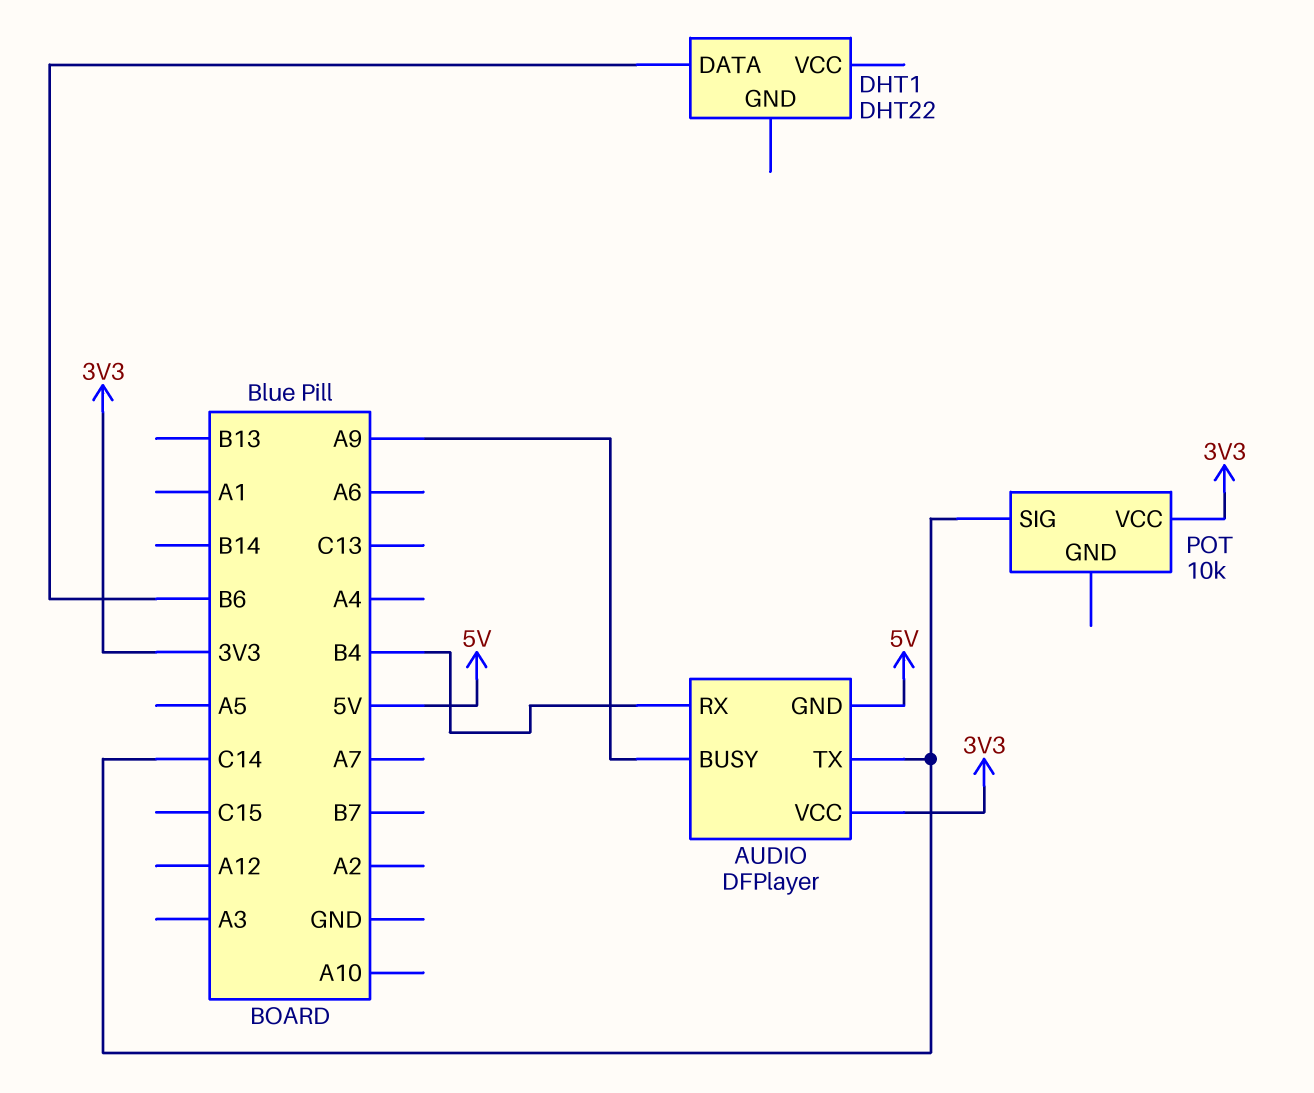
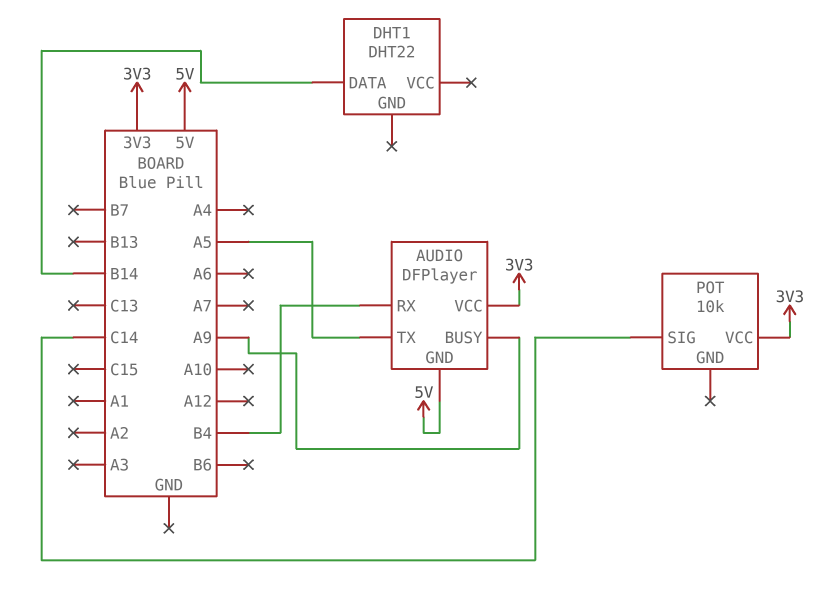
AUDIO pin TX: C14 -> A5
DHT1 pin DATA: B6 -> B14

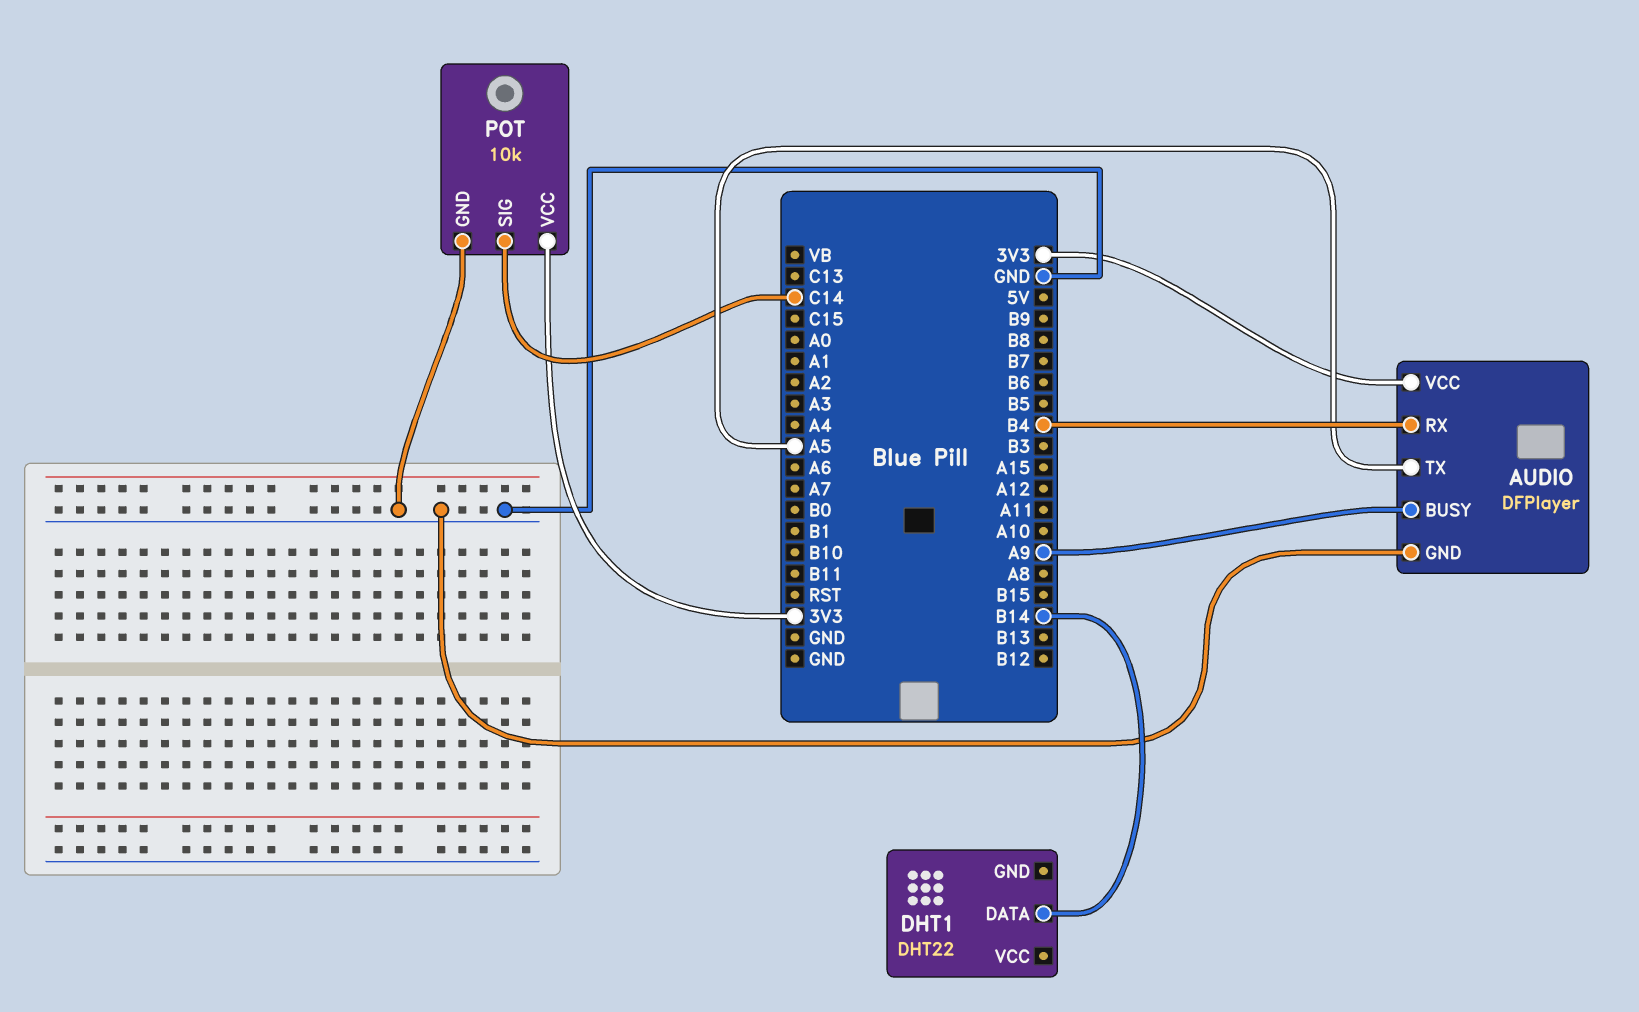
AUDIO pin GND: 5V -> GND
POT pin GND: none -> GND

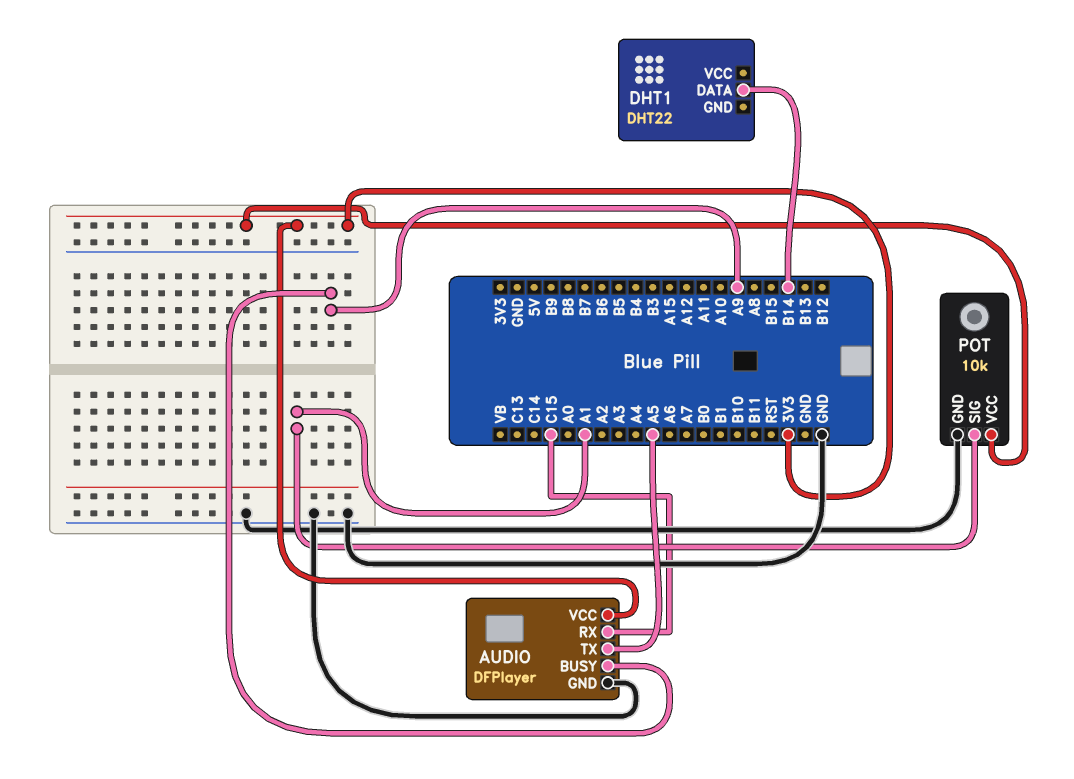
AUDIO pin RX: B4 -> C15
POT pin SIG: C14 -> A1

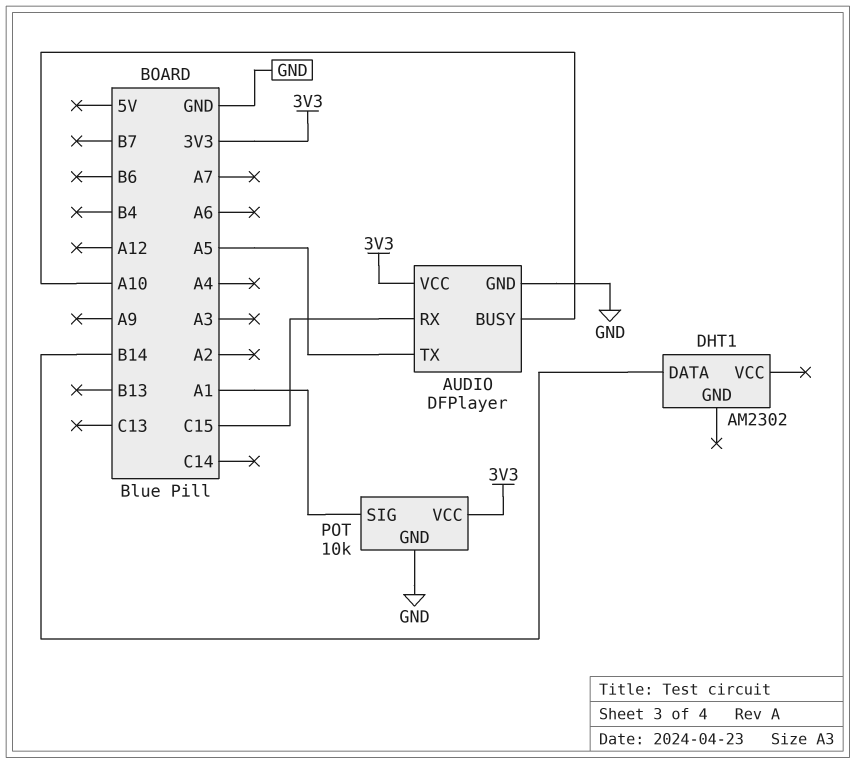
AUDIO pin BUSY: A9 -> A10
DHT1: DHT22 -> AM2302

